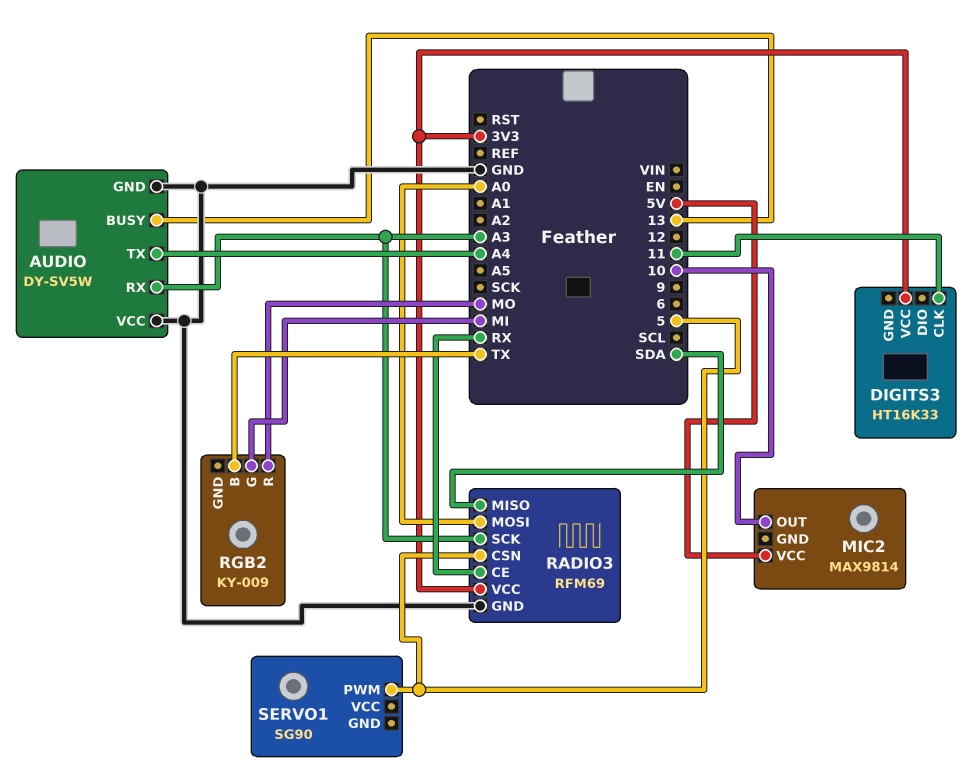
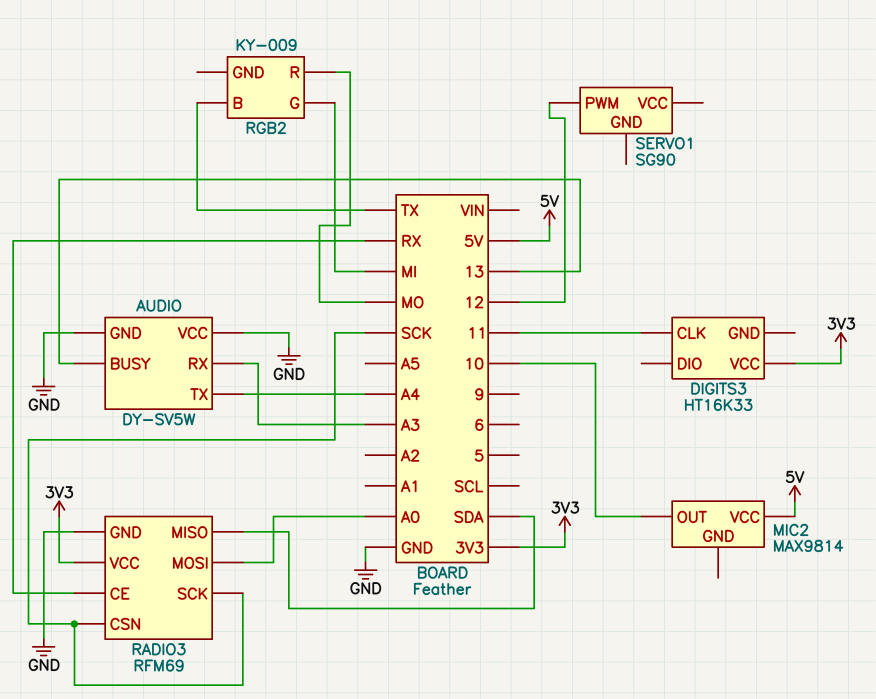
RADIO3 pin CSN: 5 -> SCK
RADIO3 pin SCK: A3 -> SCK
SERVO1 pin PWM: 5 -> 12

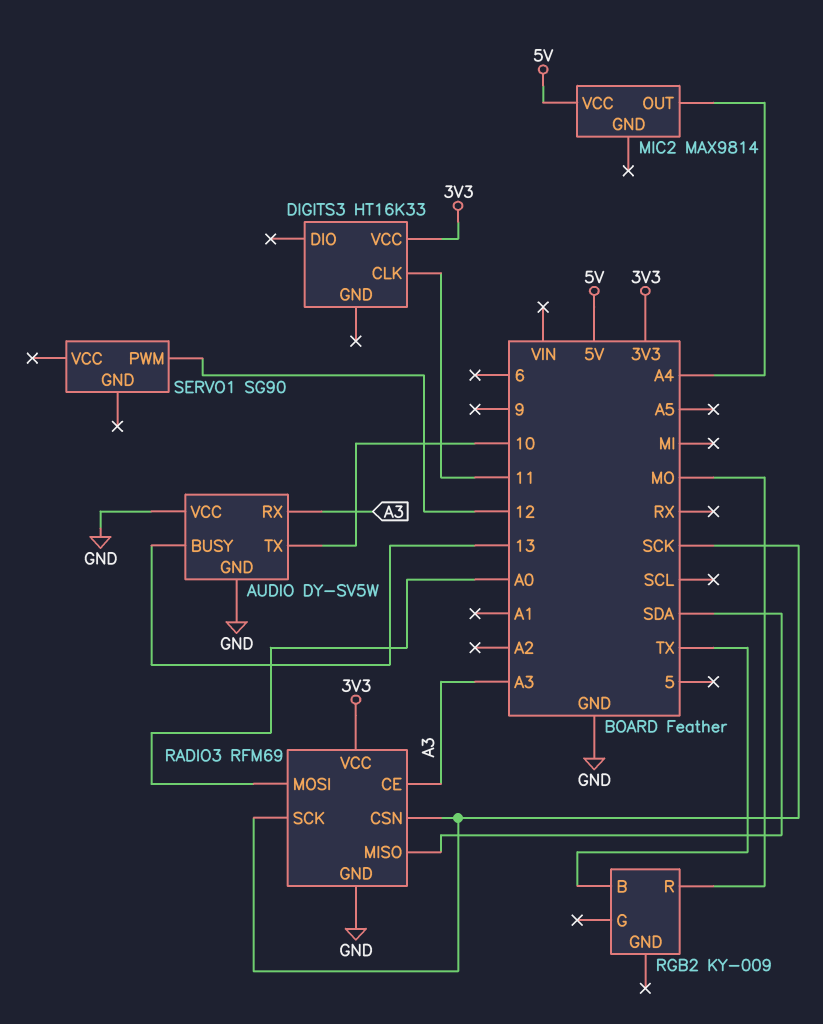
AUDIO pin TX: A4 -> 10
MIC2 pin OUT: 10 -> A4
RADIO3 pin CE: RX -> A3
RGB2 pin G: MI -> none

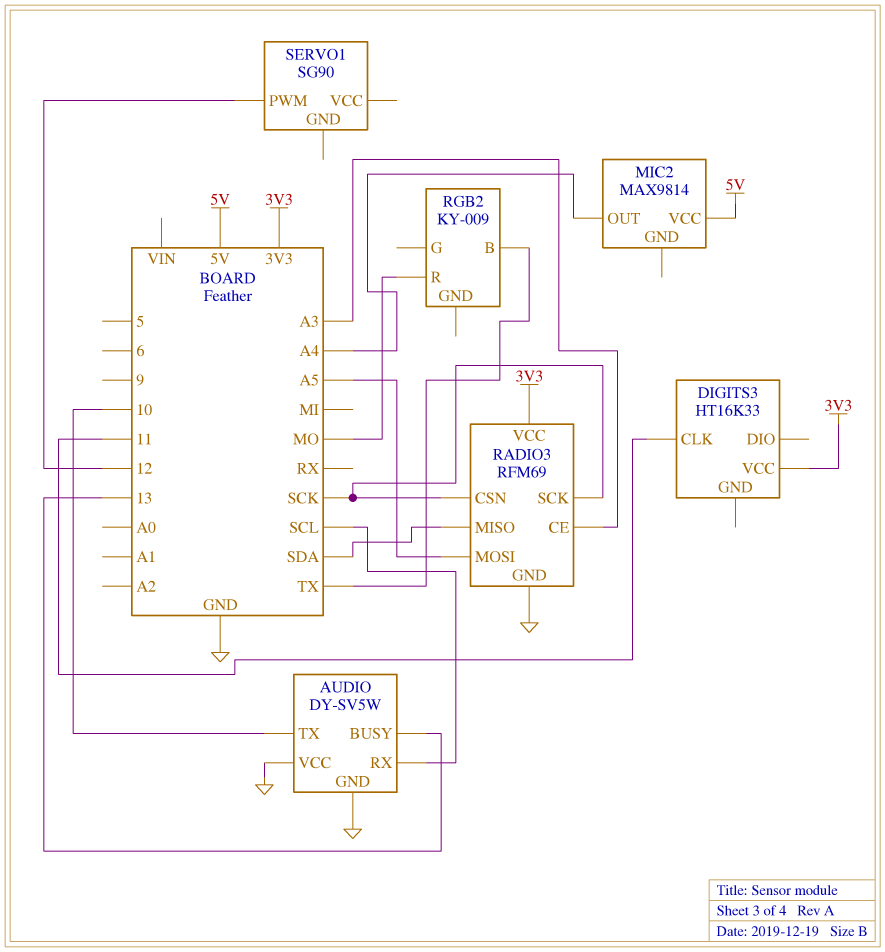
AUDIO pin RX: A3 -> SCL
RADIO3 pin MOSI: A0 -> A5

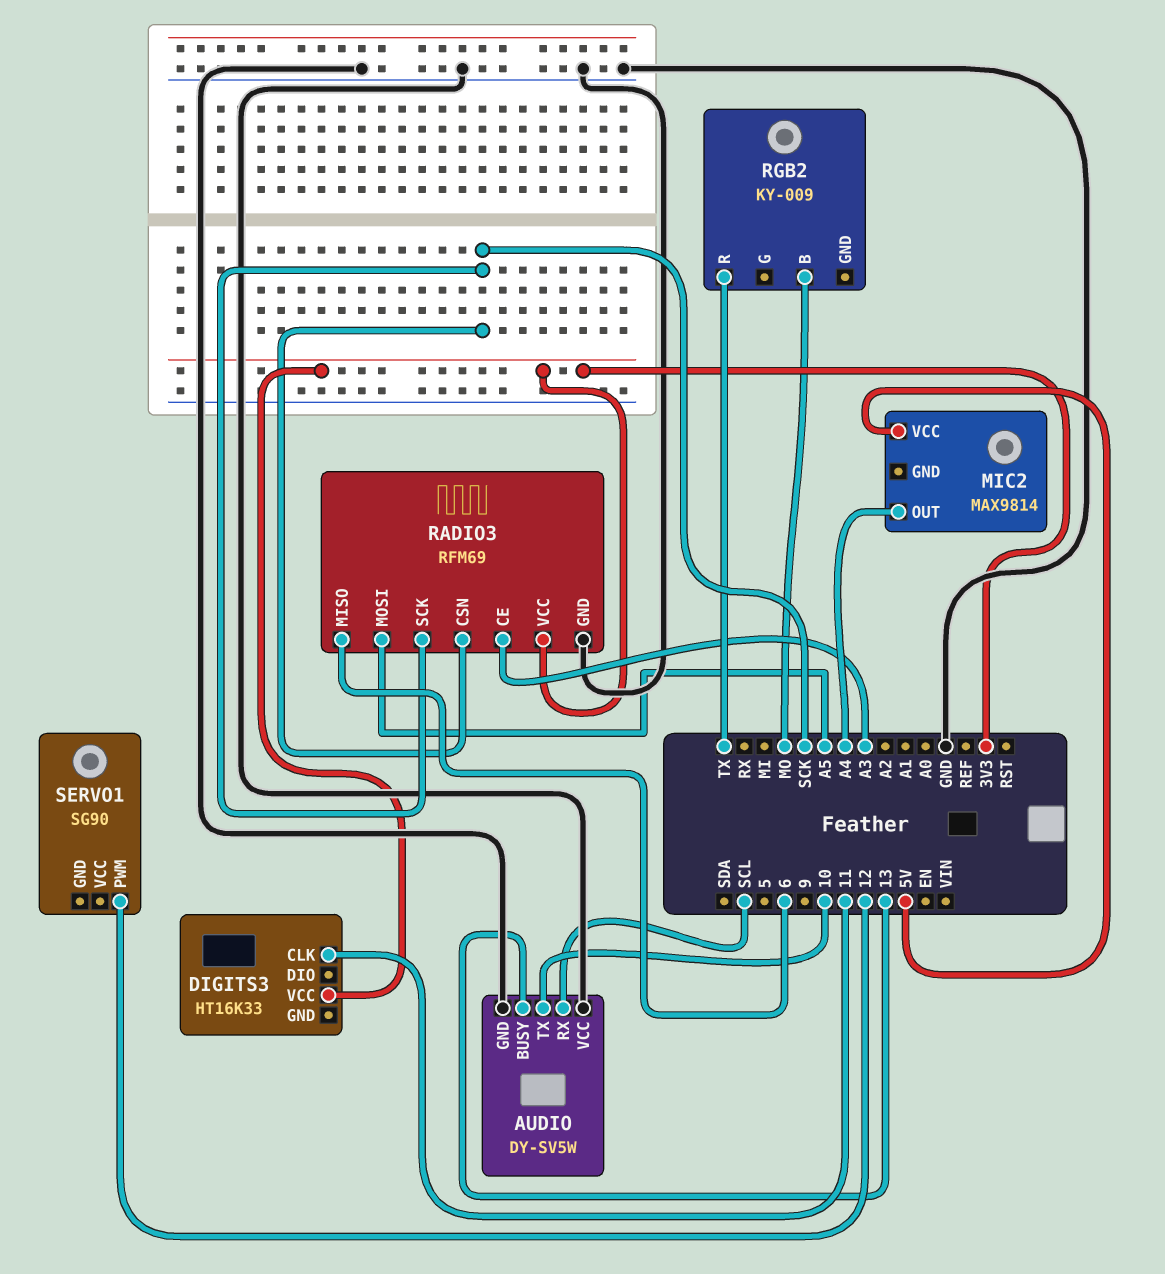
RADIO3 pin MISO: SDA -> 6
RGB2 pin B: TX -> MO
RGB2 pin R: MO -> TX

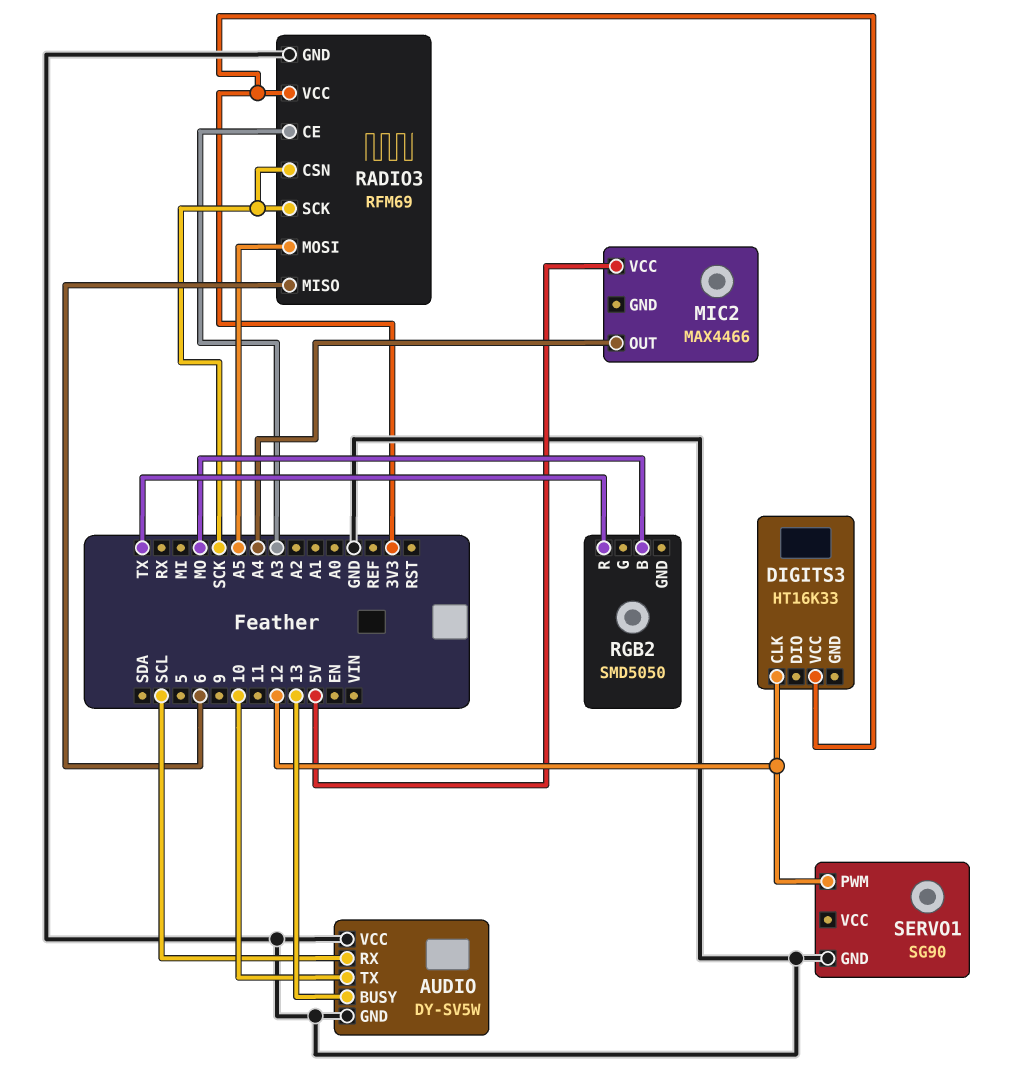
DIGITS3 pin CLK: 11 -> 12
MIC2: MAX9814 -> MAX4466
RGB2: KY-009 -> SMD5050
SERVO1 pin GND: none -> GND

